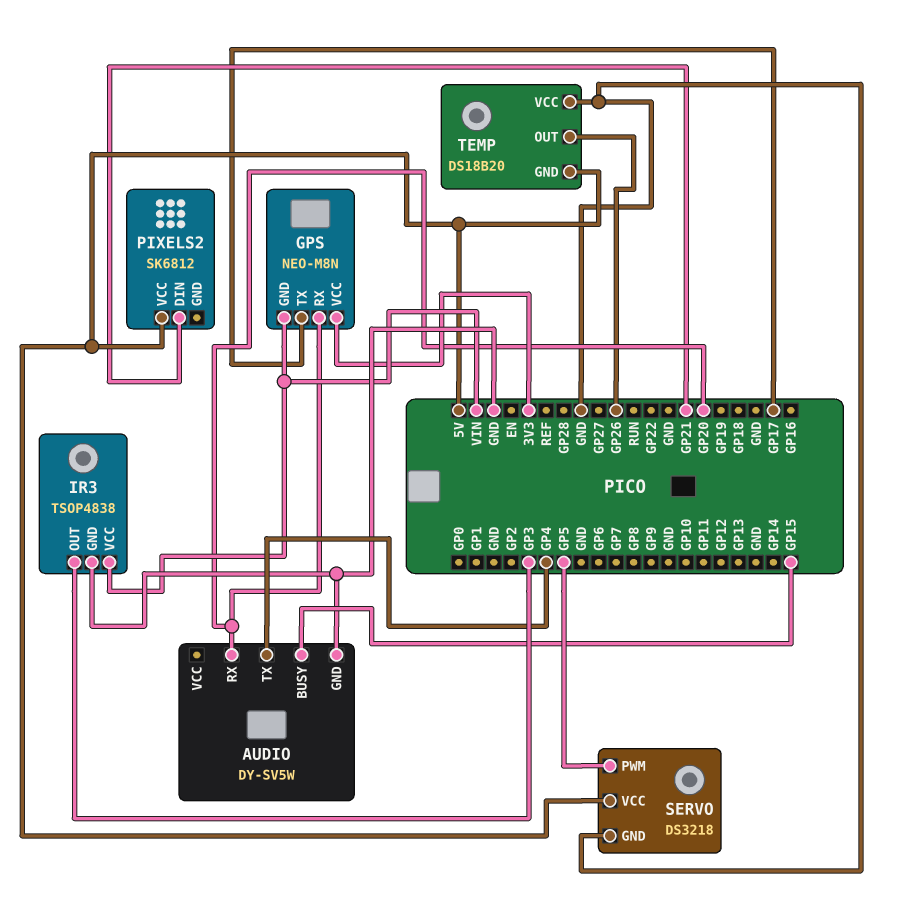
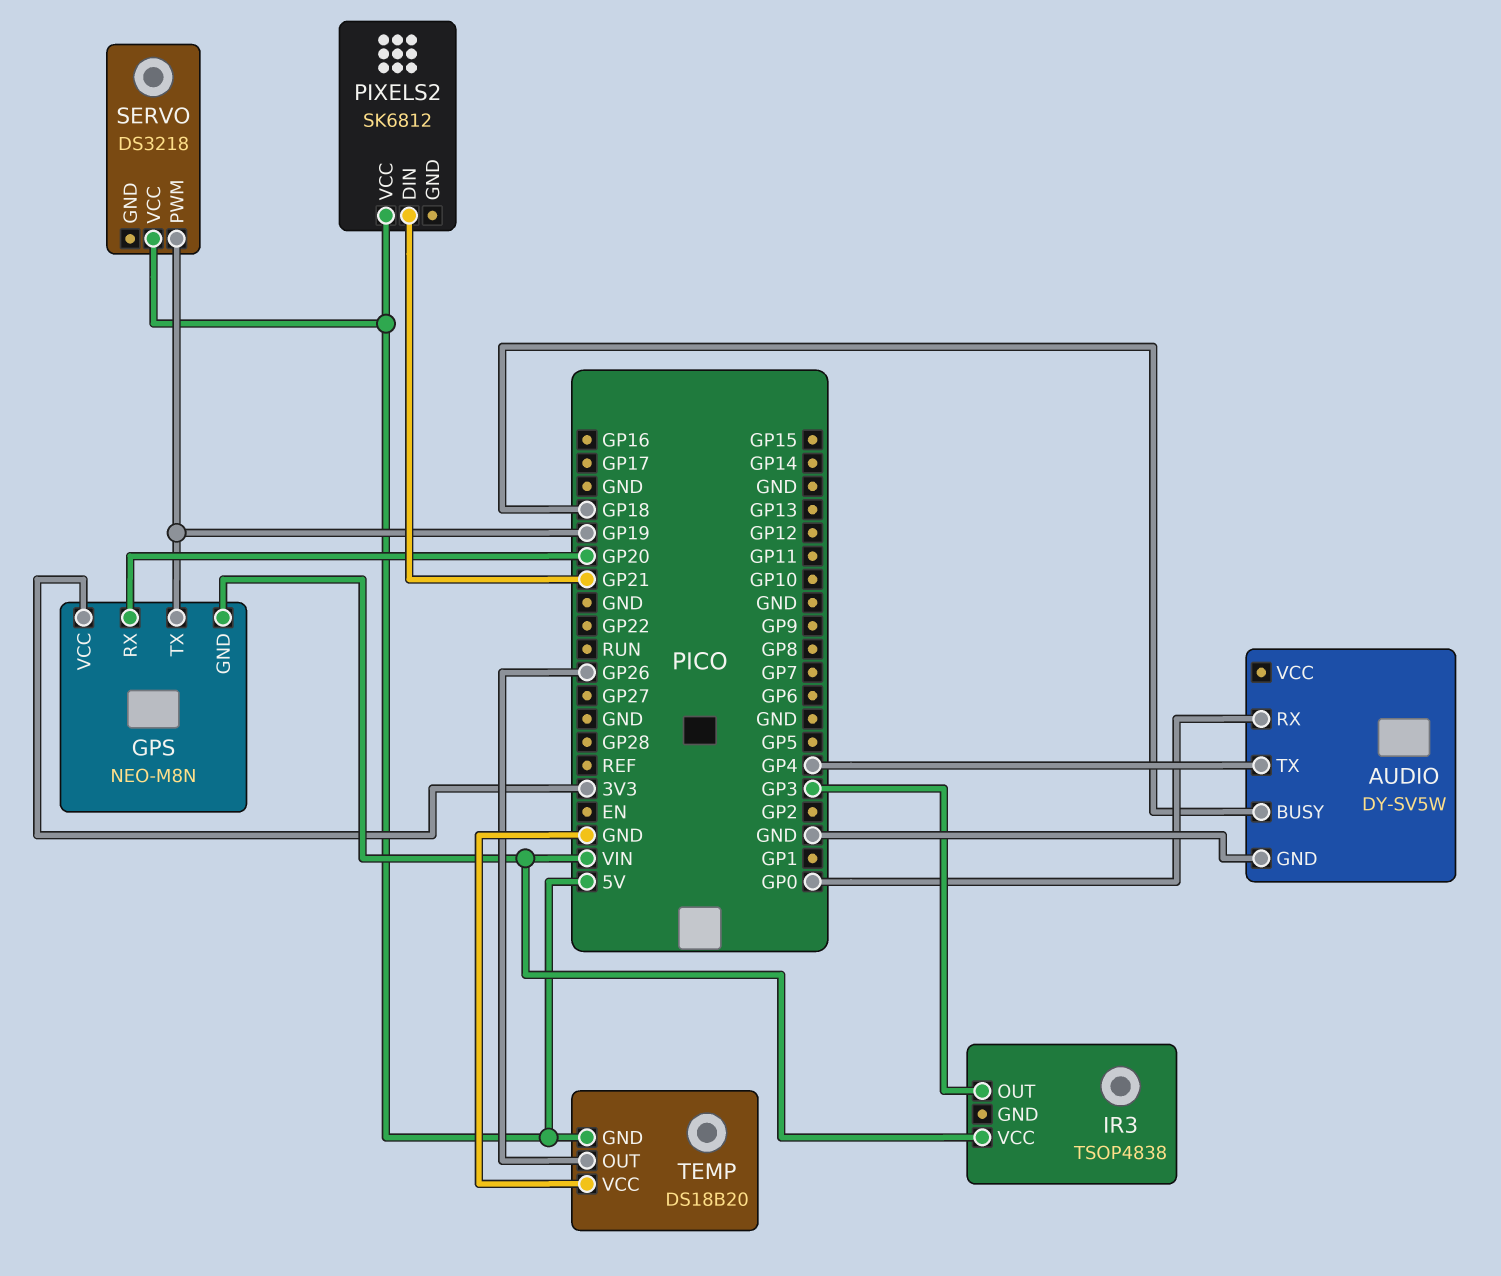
AUDIO pin BUSY: GP15 -> GP18
AUDIO pin RX: GP20 -> GP0
GPS pin TX: GP17 -> GP19
IR3 pin GND: GND -> none
SERVO pin GND: GND -> none
SERVO pin PWM: GP5 -> GP19

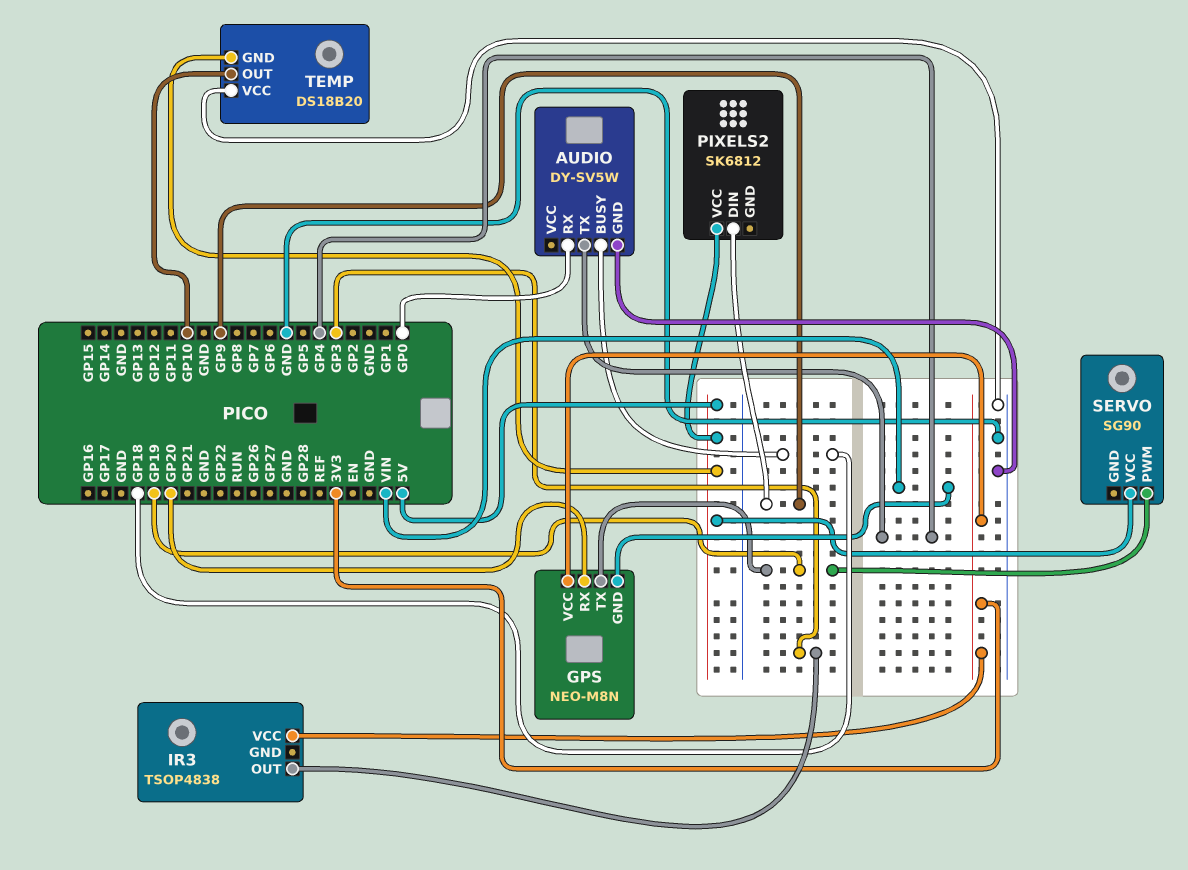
IR3 pin VCC: VIN -> 3V3
PIXELS2 pin DIN: GP21 -> GP9
SERVO: DS3218 -> SG90
TEMP pin OUT: GP26 -> GP10

